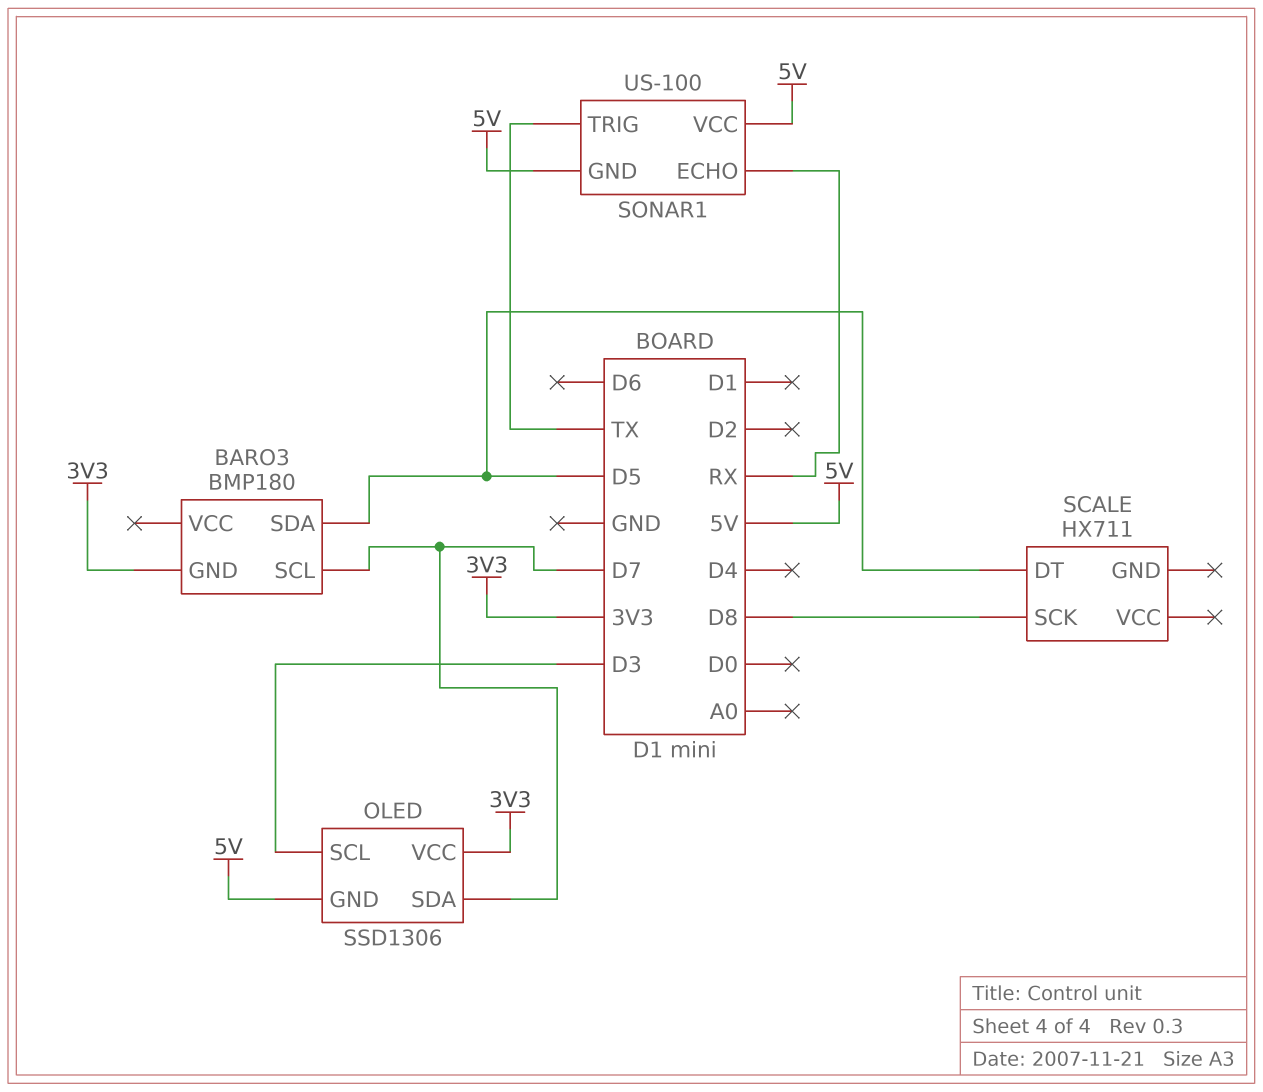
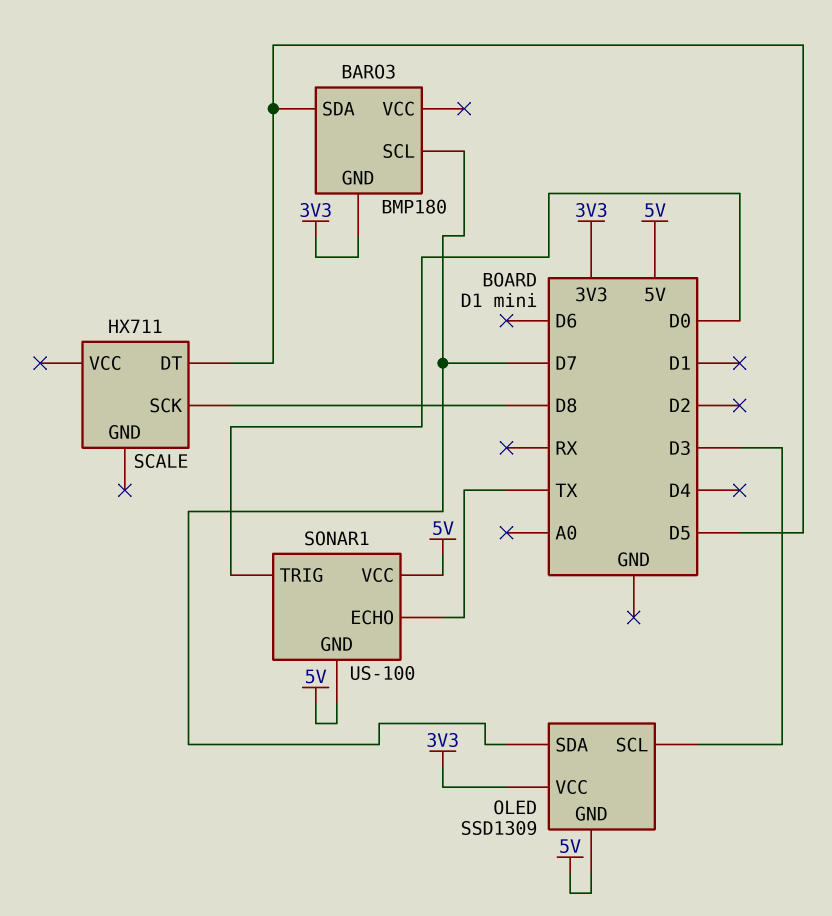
OLED: SSD1306 -> SSD1309
SONAR1 pin ECHO: RX -> TX
SONAR1 pin TRIG: TX -> D0

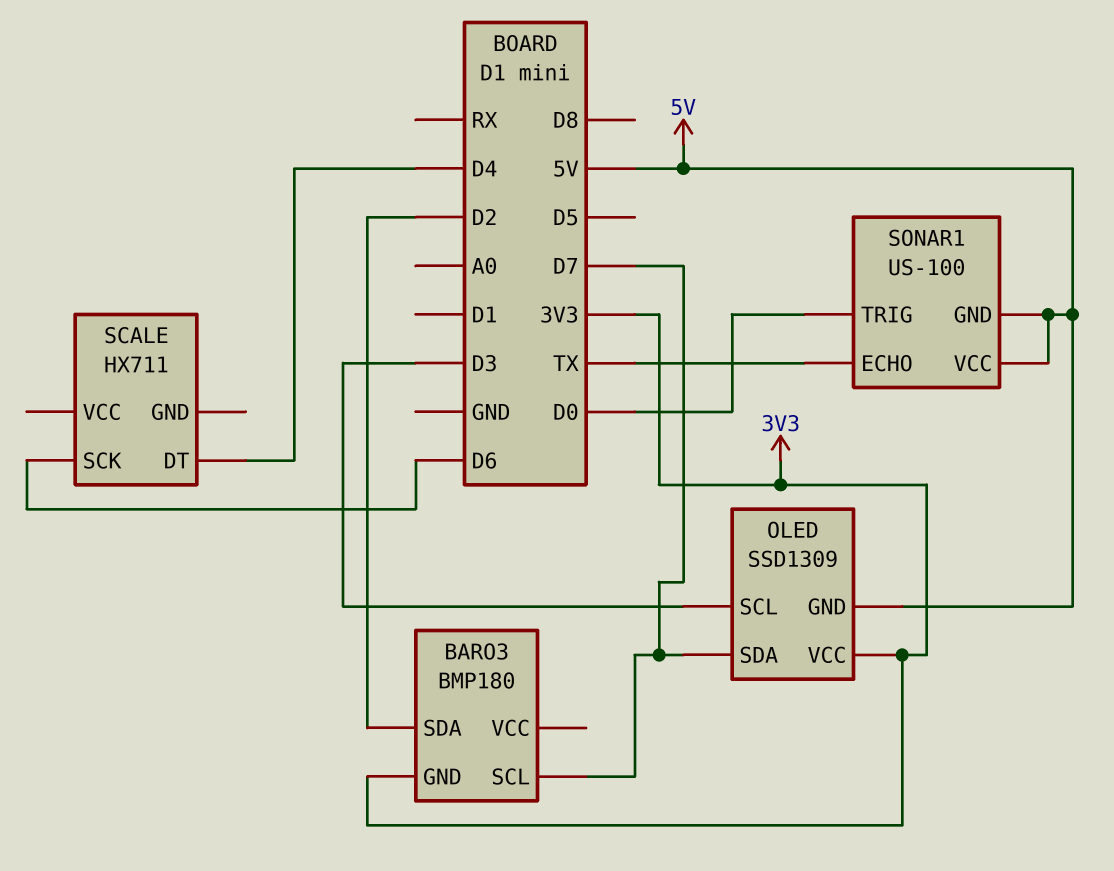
BARO3 pin SDA: D5 -> D2
SCALE pin DT: D5 -> D4
SCALE pin SCK: D8 -> D6

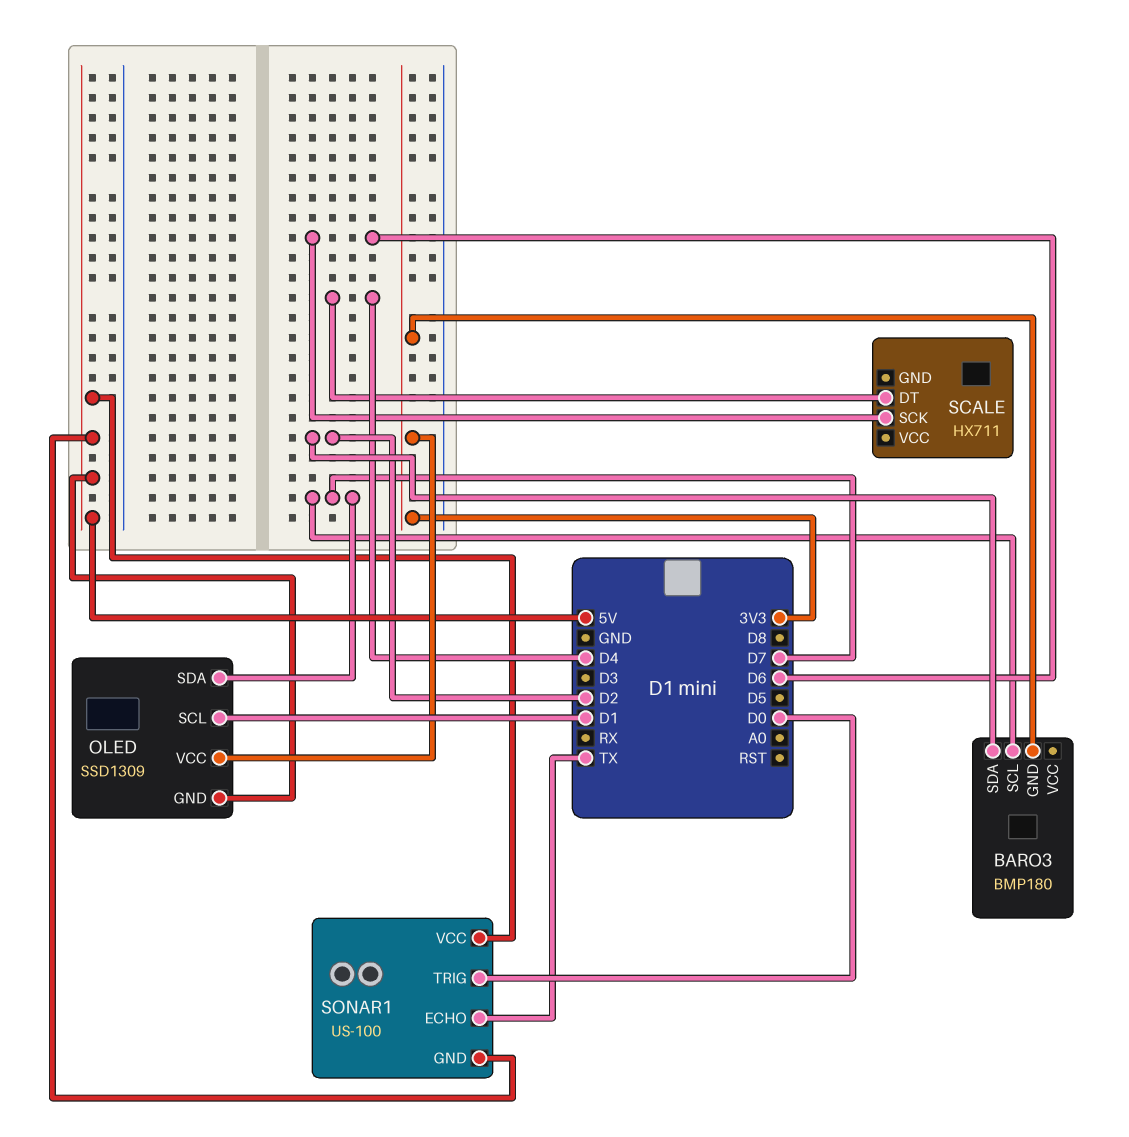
OLED pin SCL: D3 -> D1

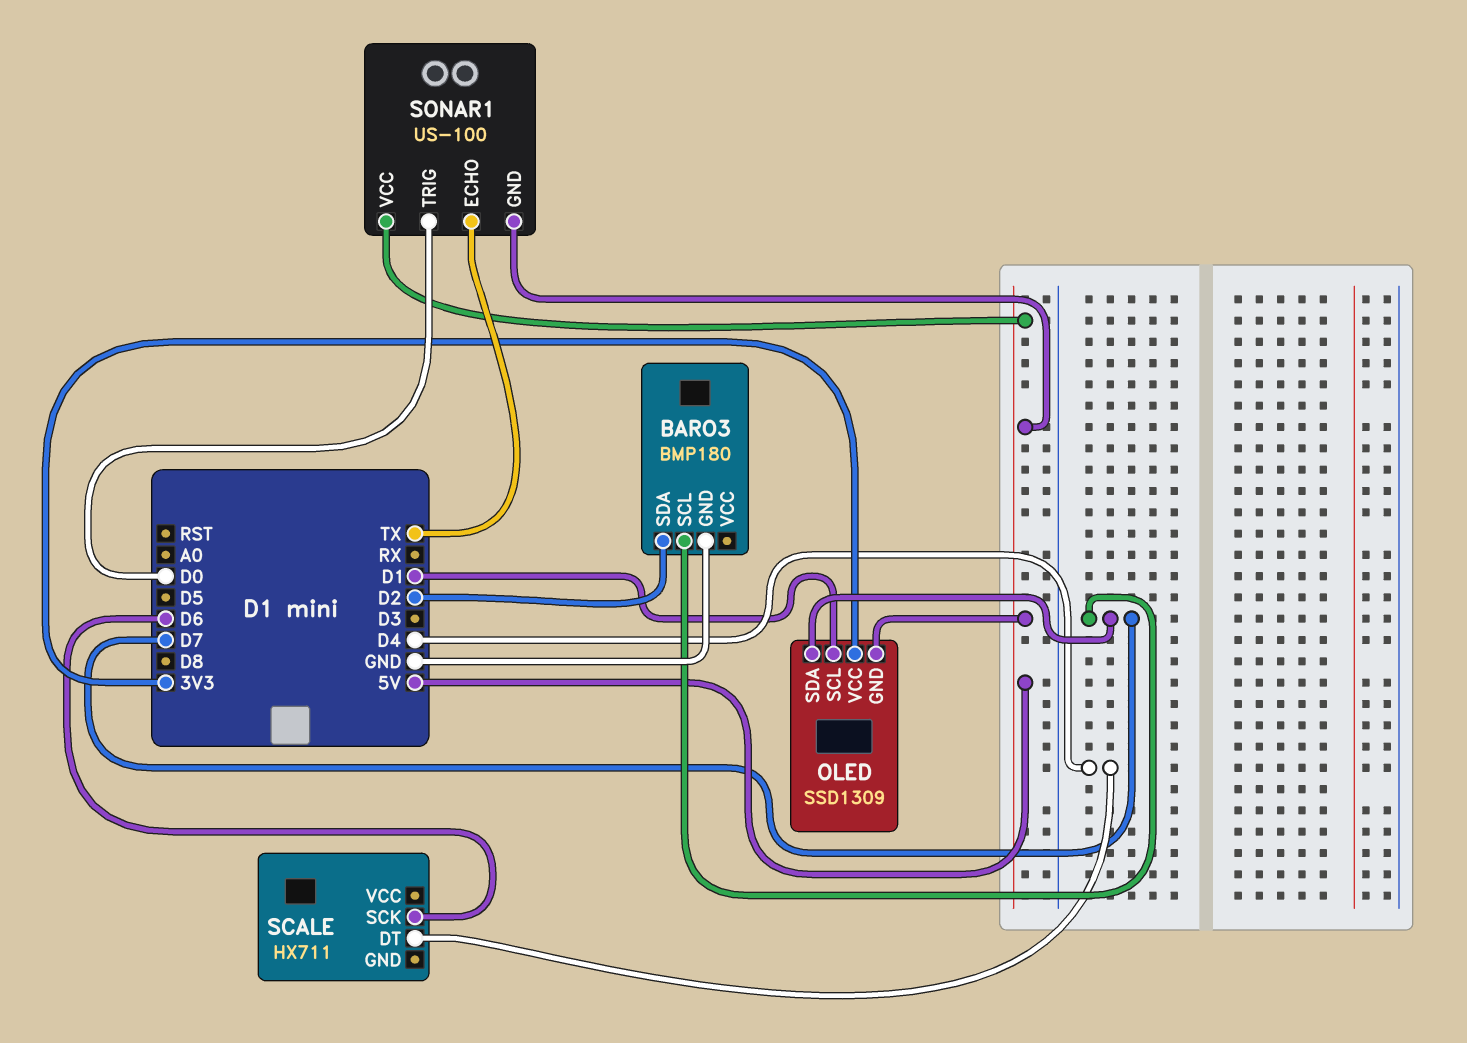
BARO3 pin GND: 3V3 -> GND

